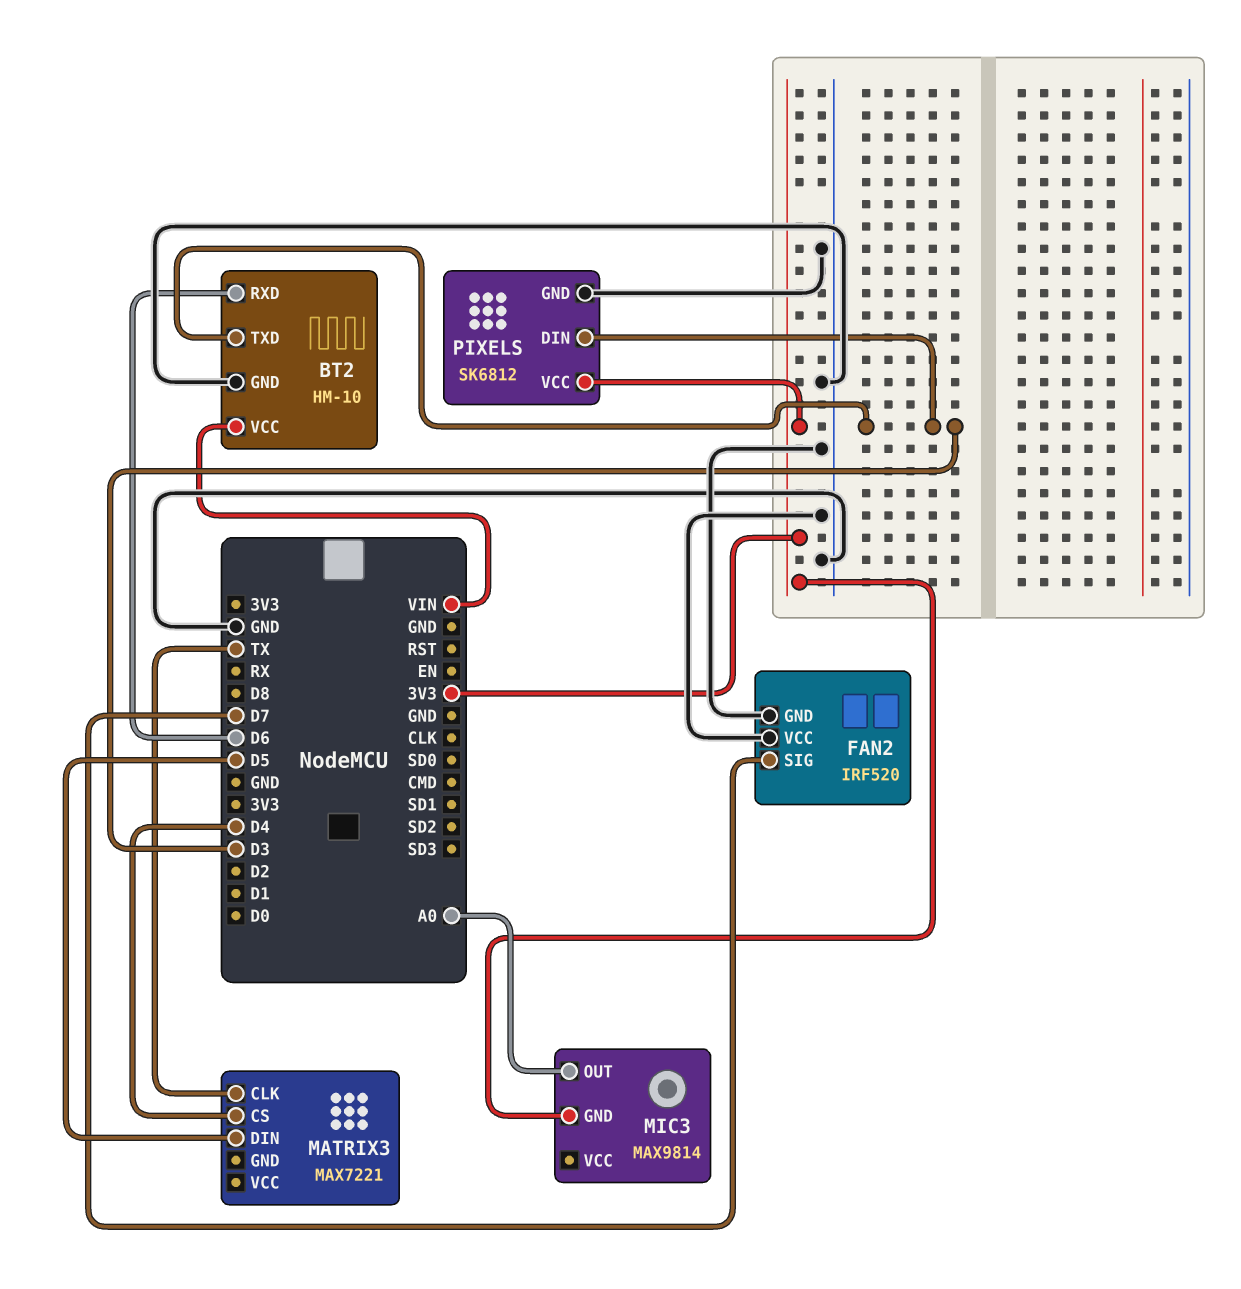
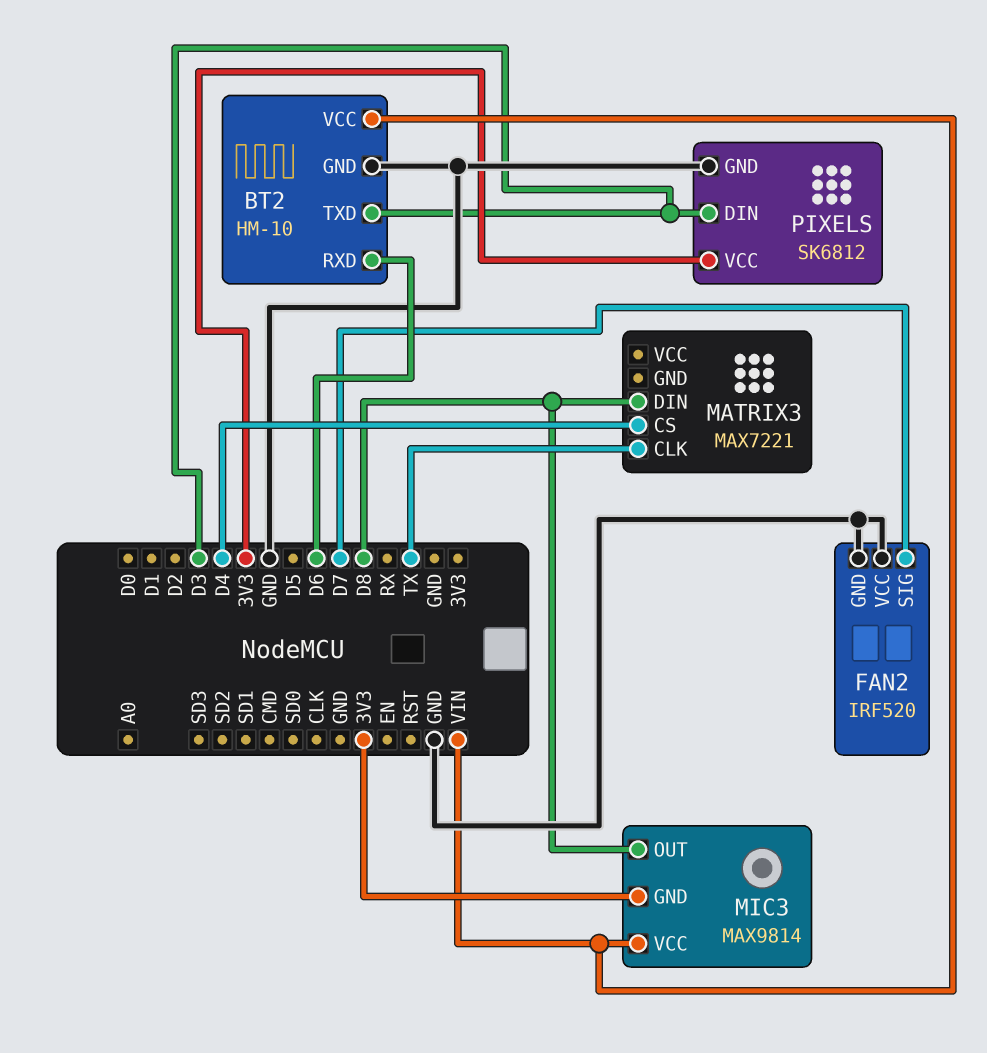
MATRIX3 pin DIN: D5 -> D8
MIC3 pin OUT: A0 -> D8
MIC3 pin VCC: none -> VIN

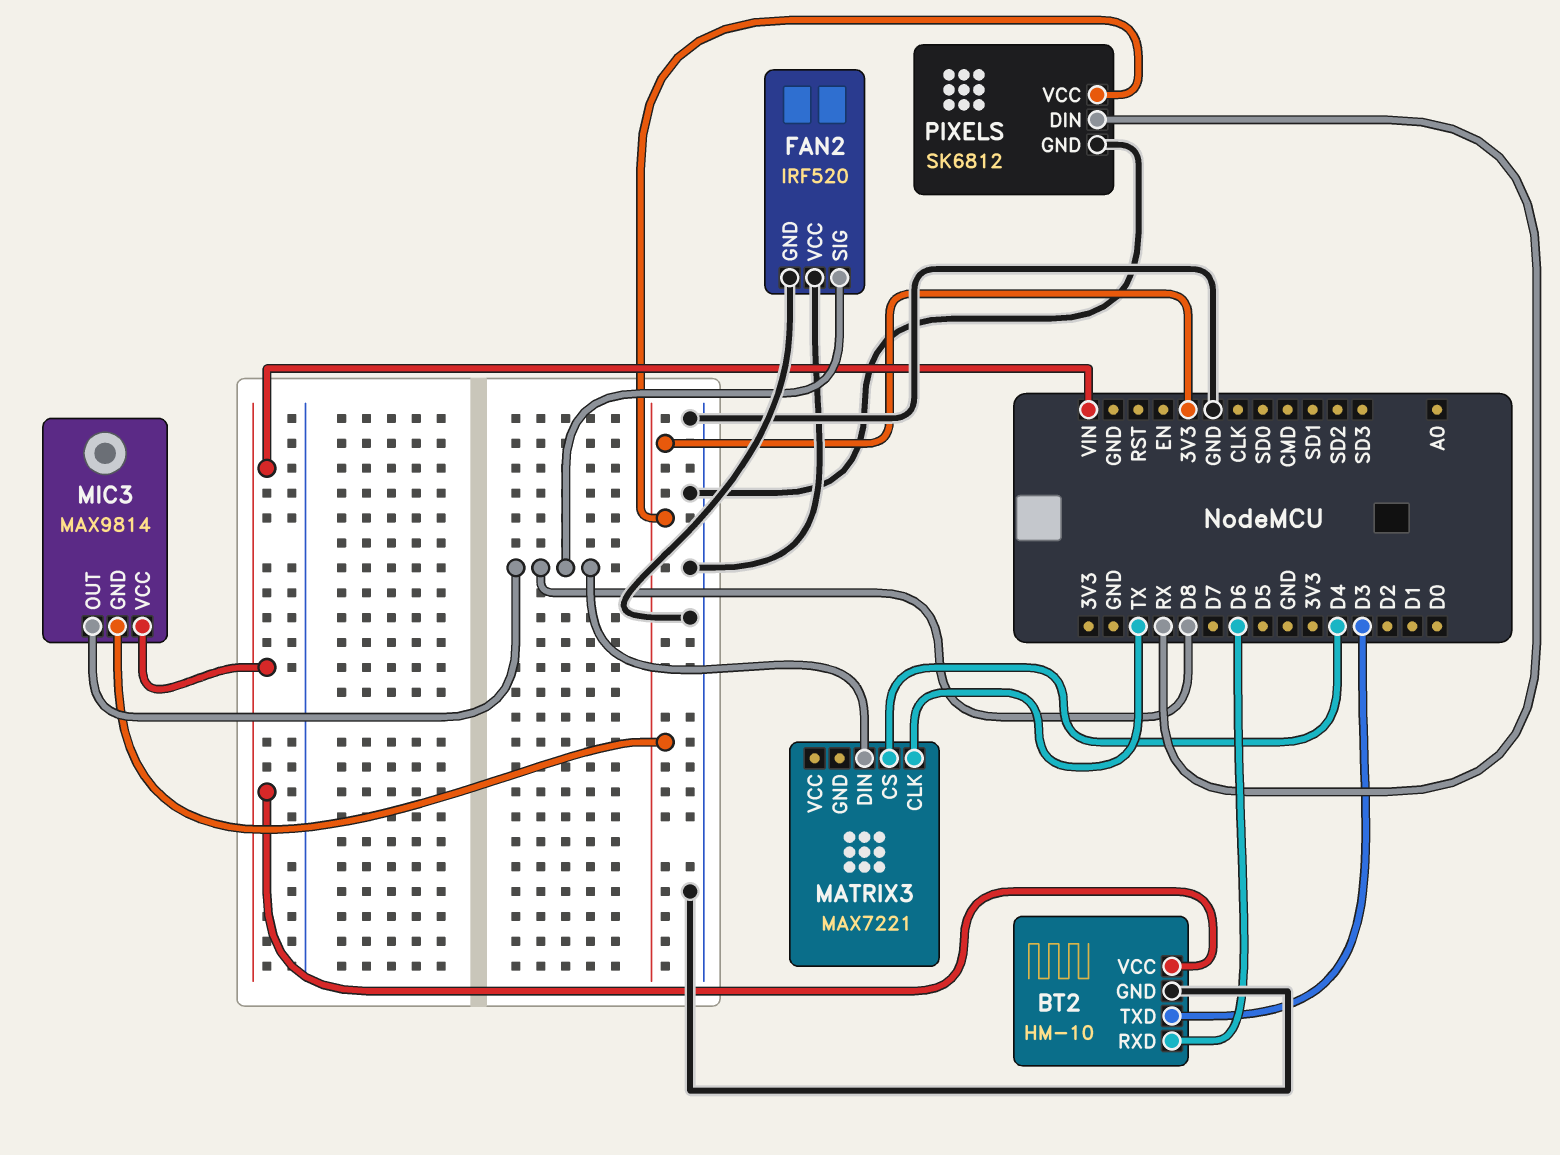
FAN2 pin SIG: D7 -> D8
PIXELS pin DIN: D3 -> RX

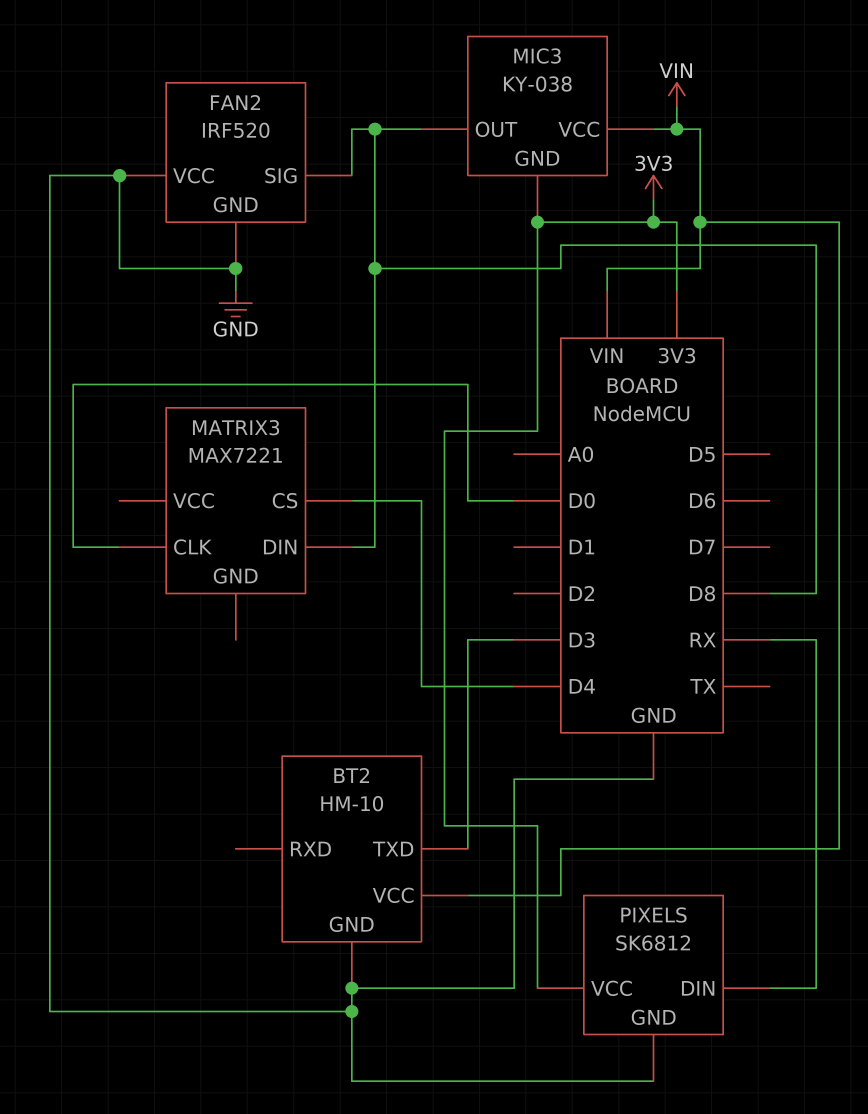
BT2 pin RXD: D6 -> none
MATRIX3 pin CLK: TX -> D0
MIC3: MAX9814 -> KY-038

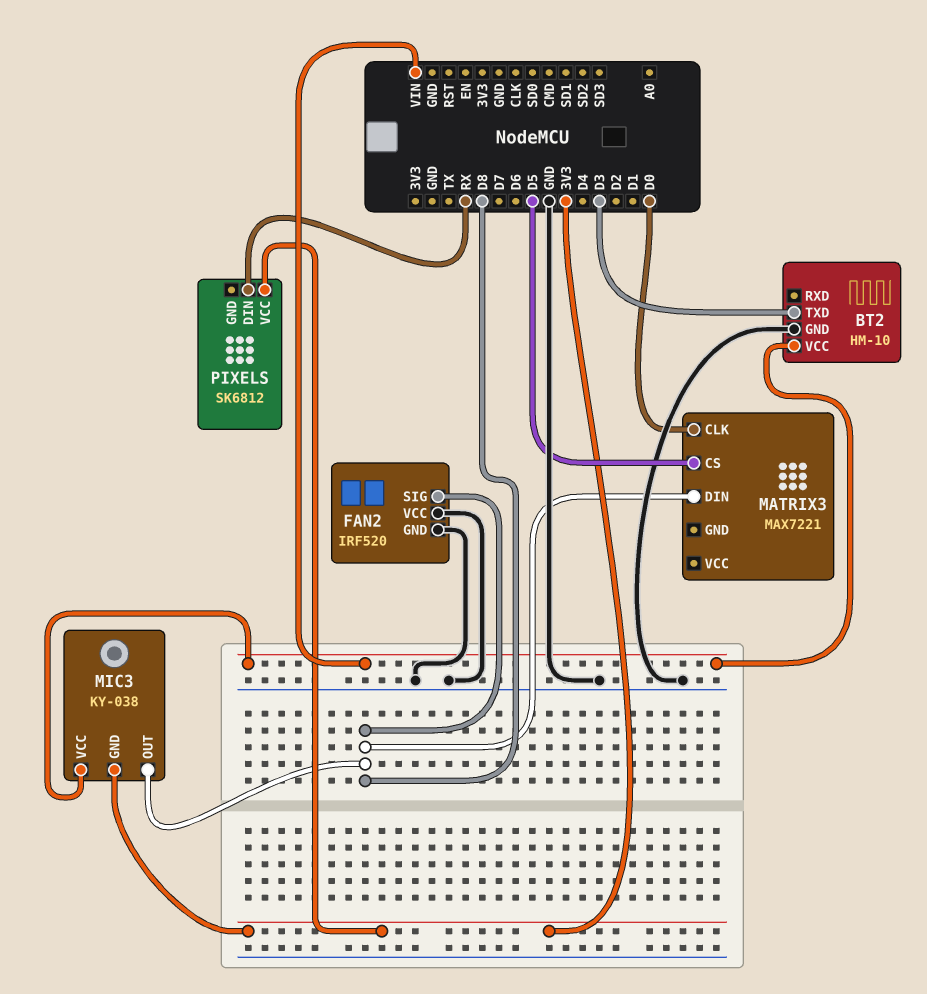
MATRIX3 pin CS: D4 -> D5
PIXELS pin GND: GND -> none

